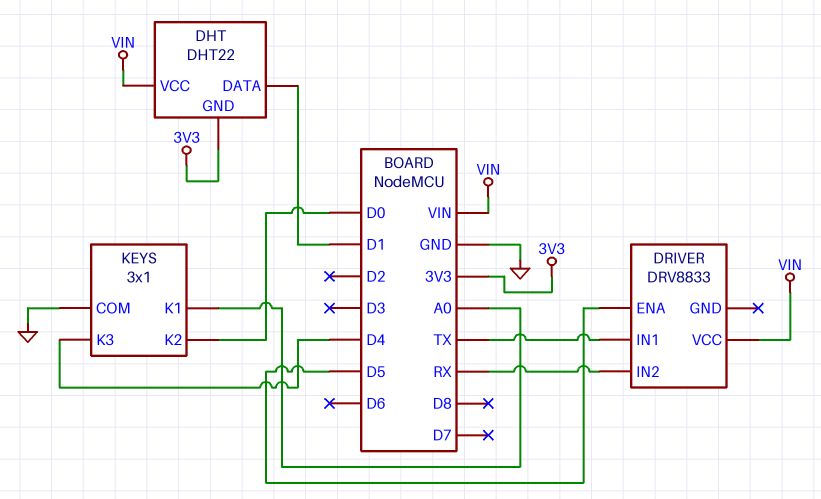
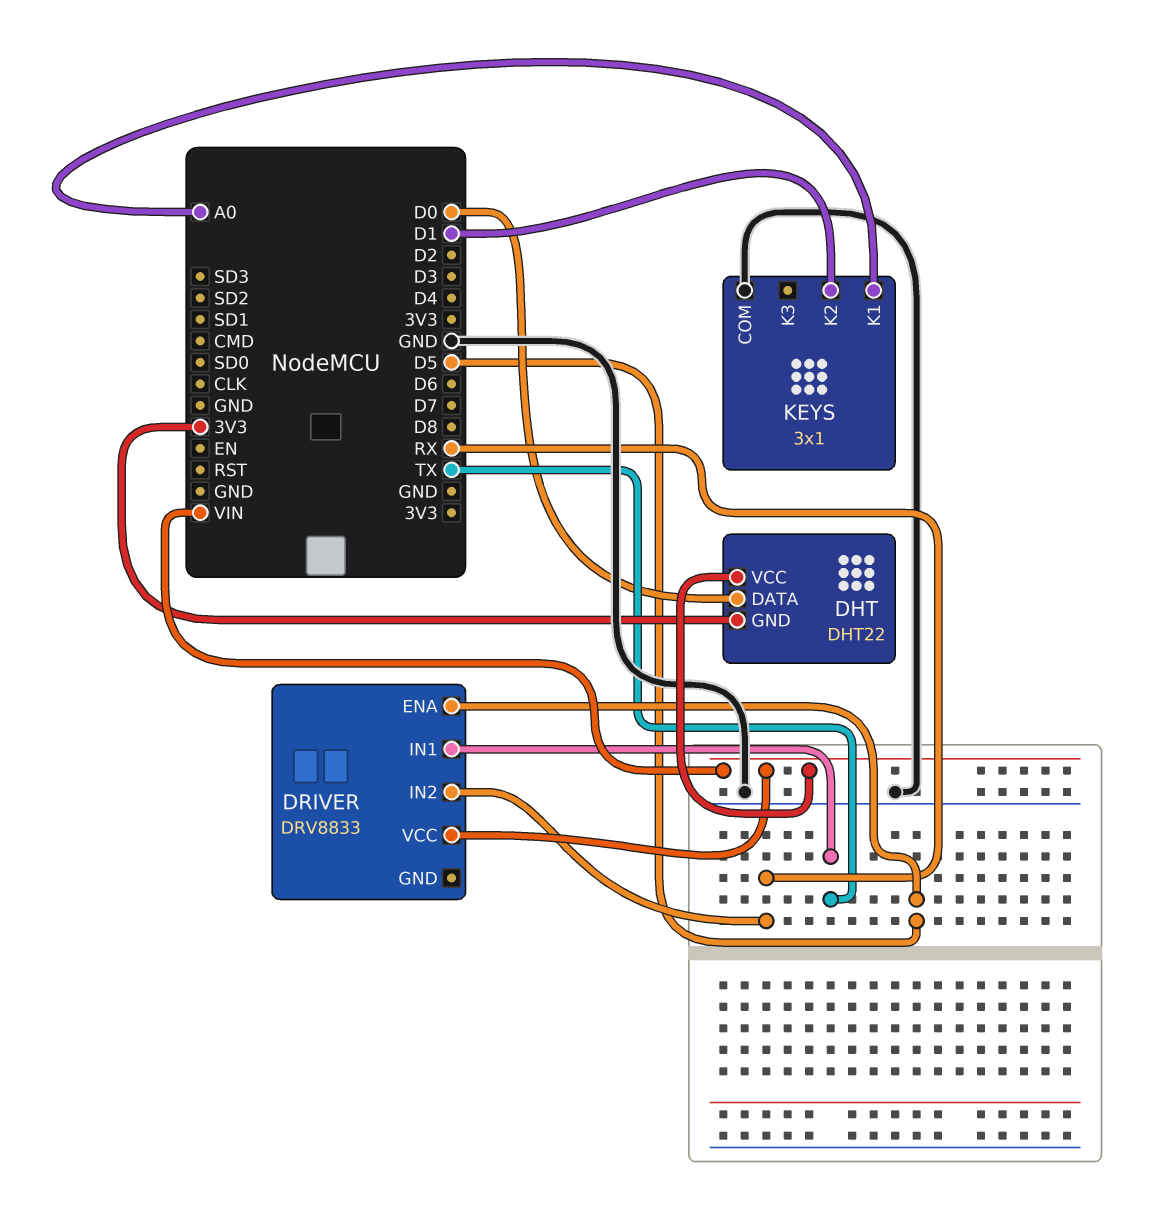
DHT pin DATA: D1 -> D0
KEYS pin K2: D0 -> D1
KEYS pin K3: D4 -> none

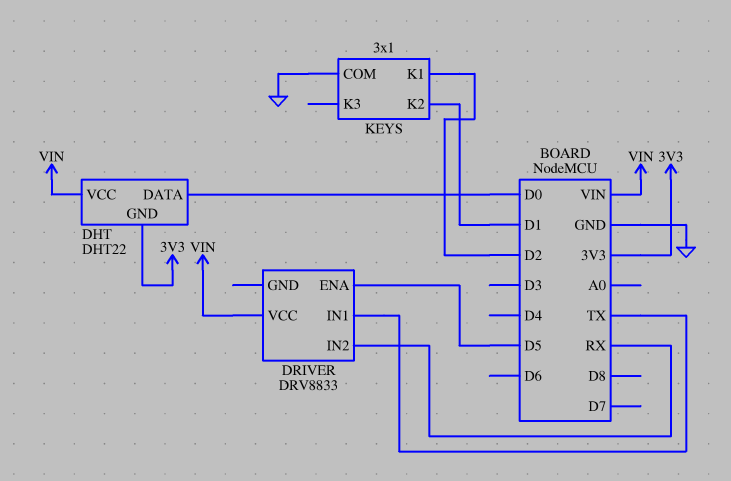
KEYS pin K1: A0 -> D2

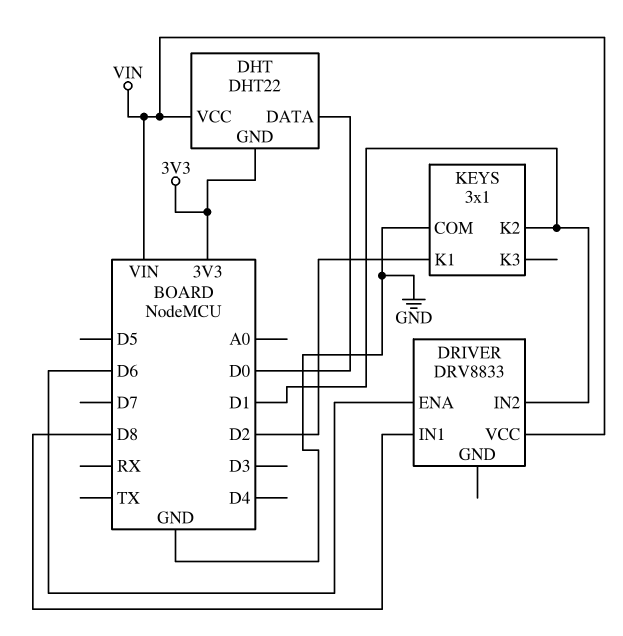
DRIVER pin ENA: D5 -> D6
DRIVER pin IN1: TX -> D8
DRIVER pin IN2: RX -> D1

